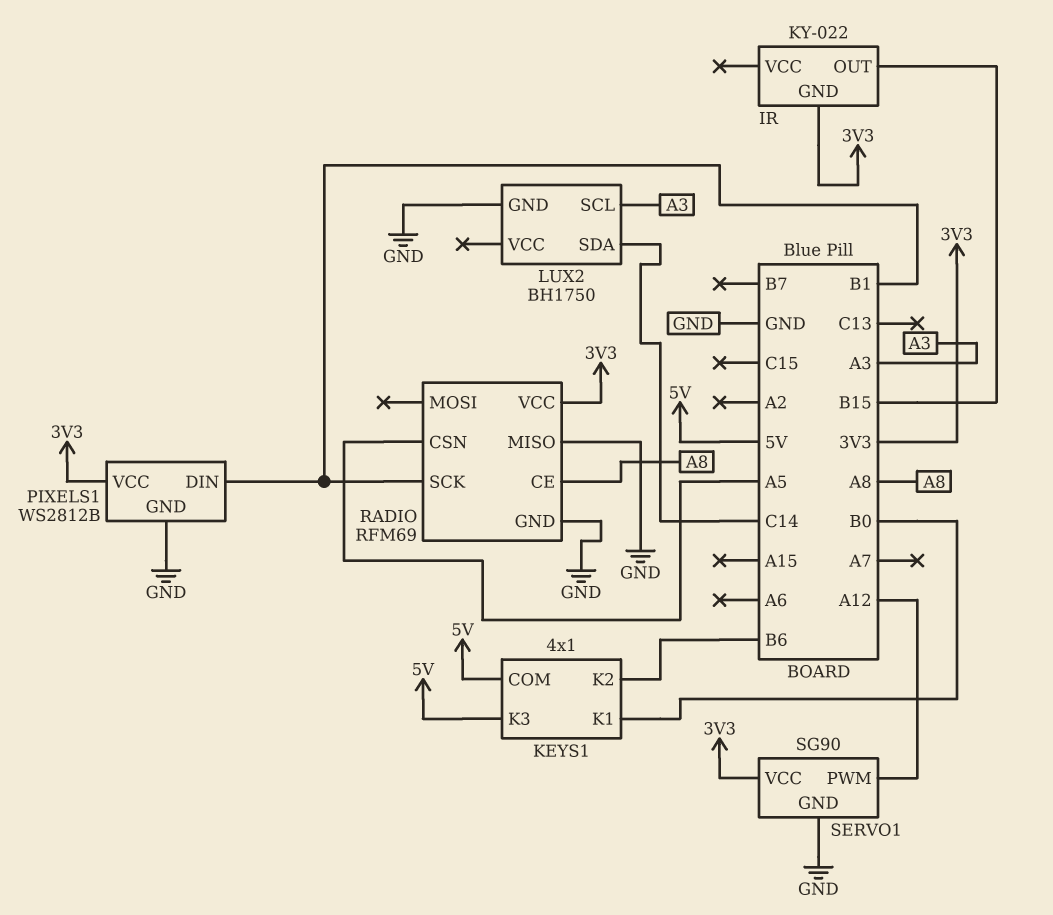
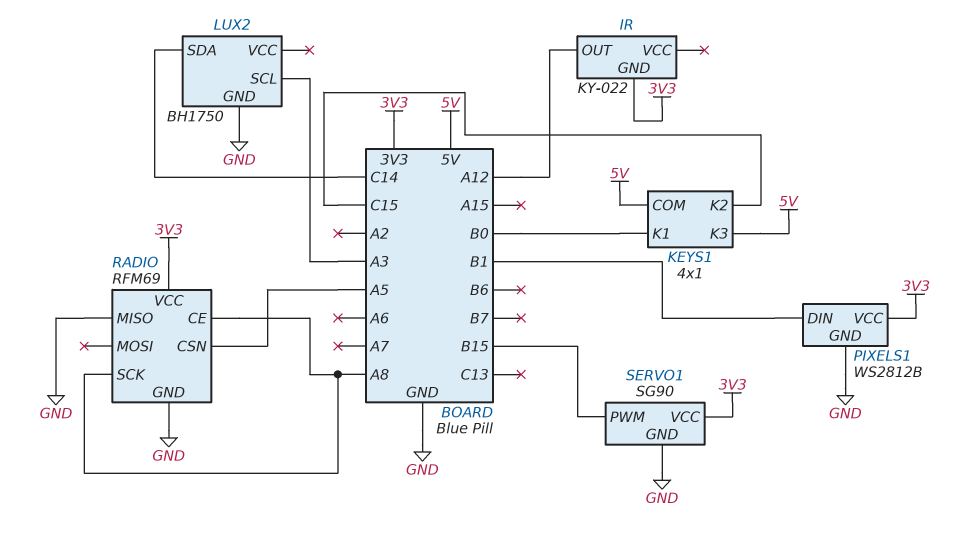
IR pin OUT: B15 -> A12
KEYS1 pin K2: B6 -> C15
RADIO pin SCK: B1 -> A8
SERVO1 pin PWM: A12 -> B15

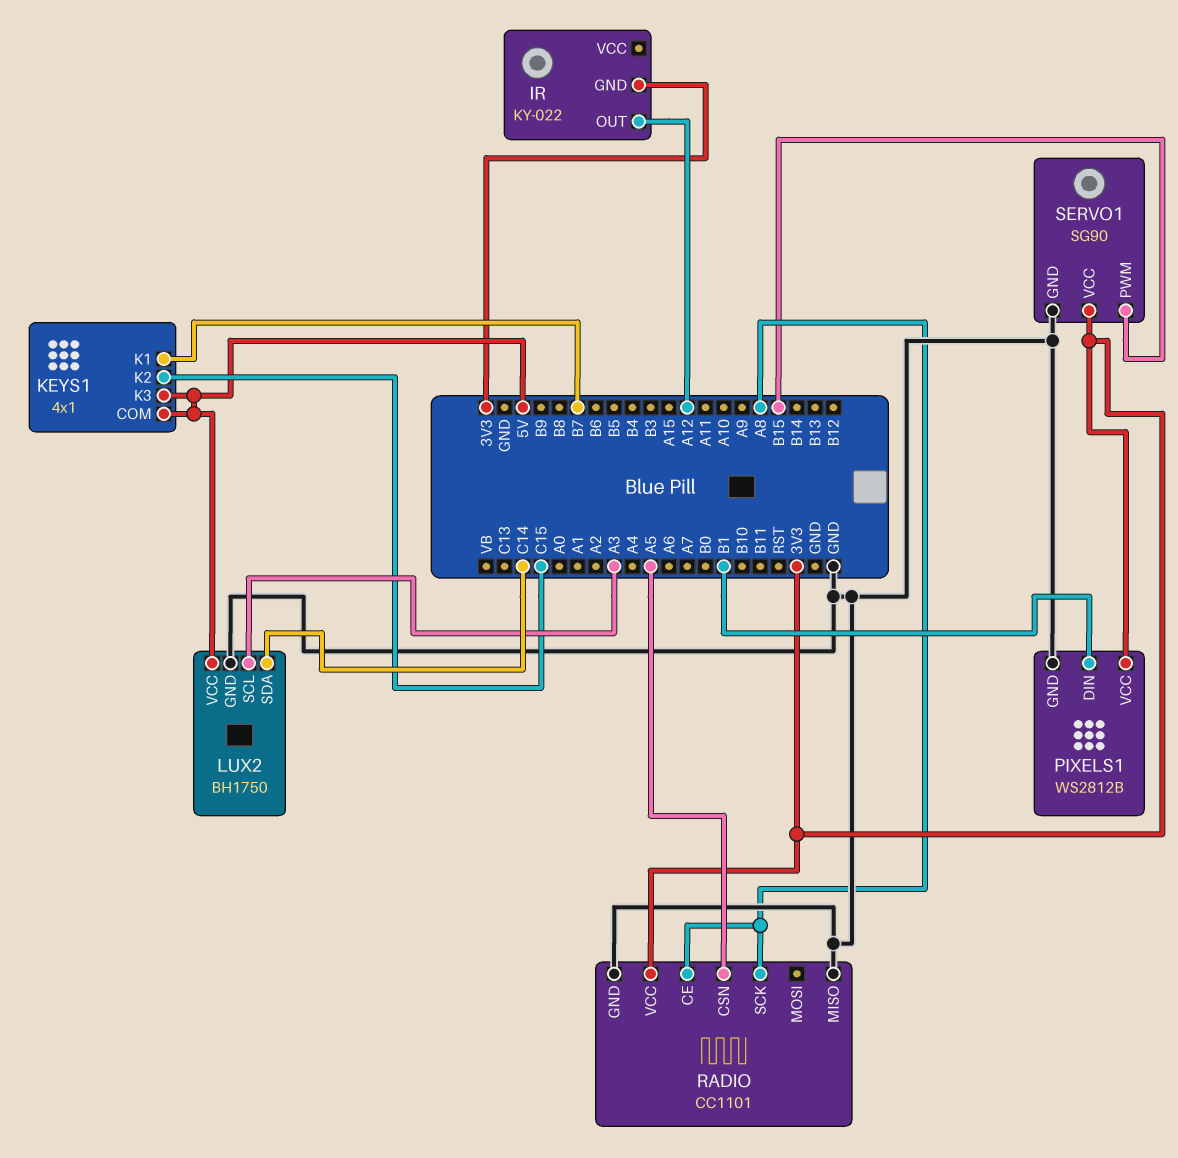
KEYS1 pin K1: B0 -> B7
LUX2 pin VCC: none -> 5V
RADIO: RFM69 -> CC1101

